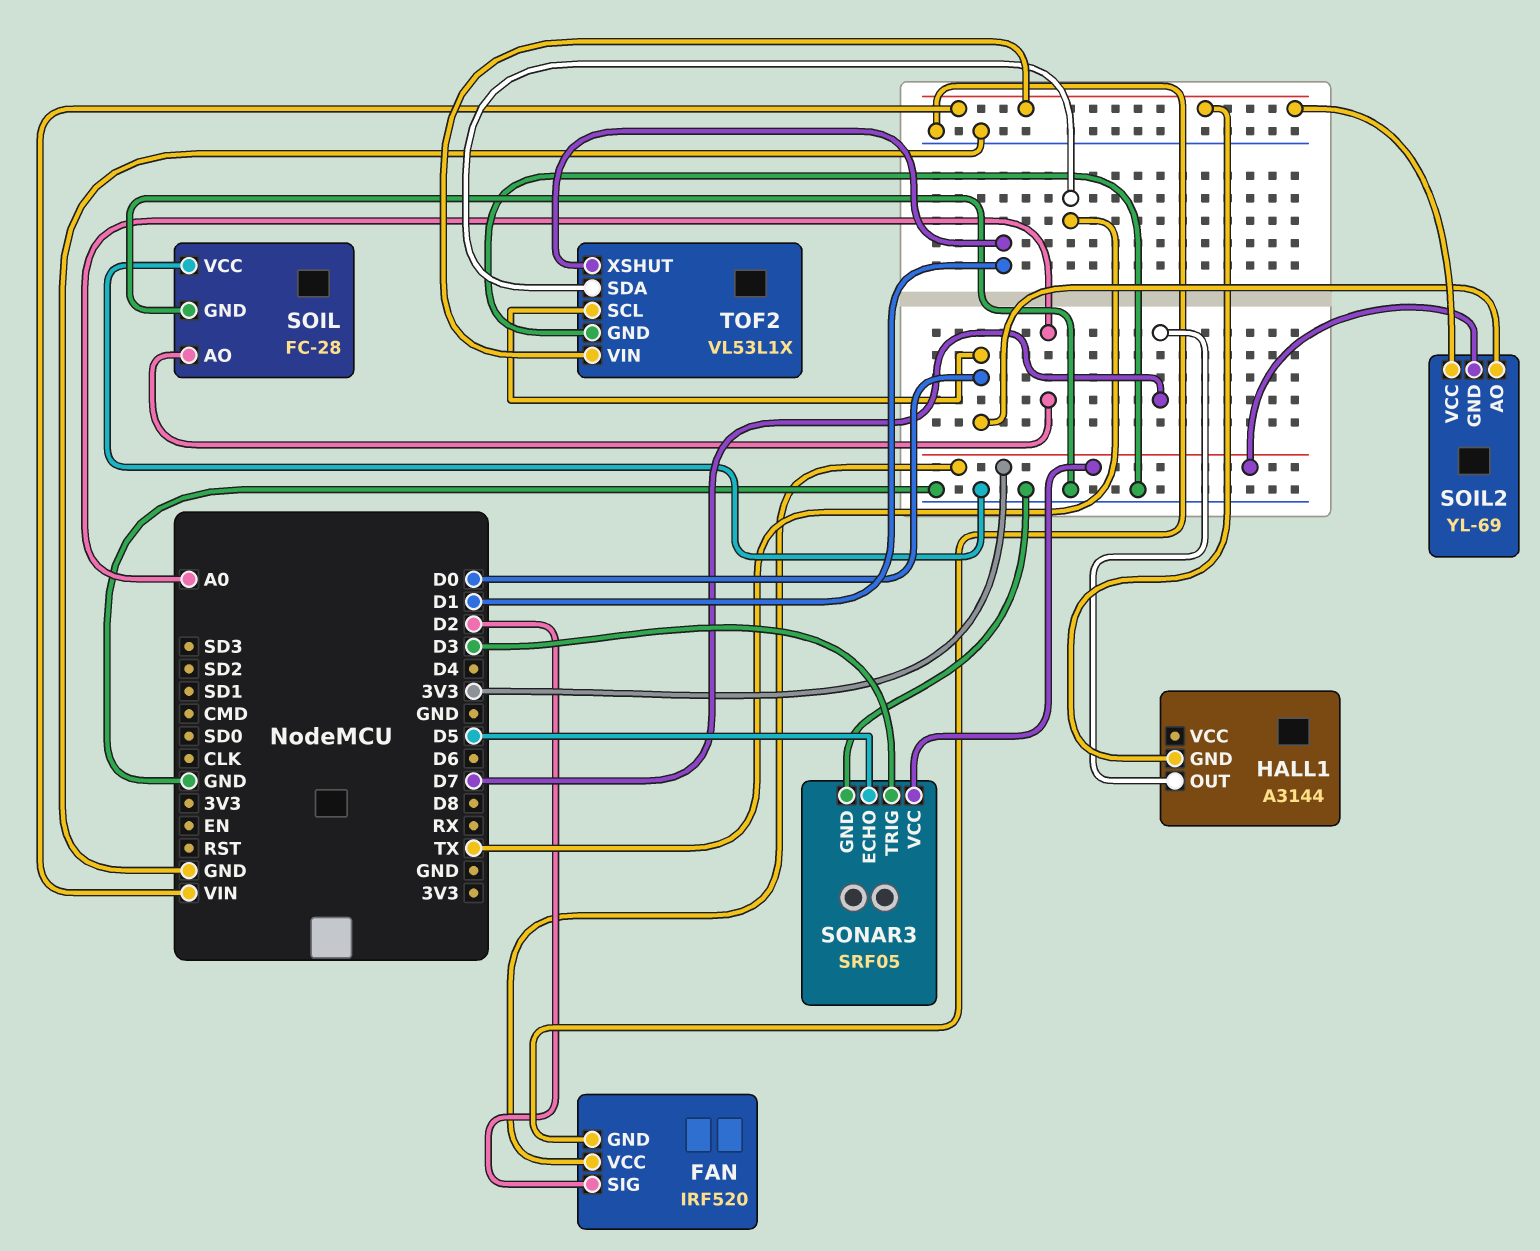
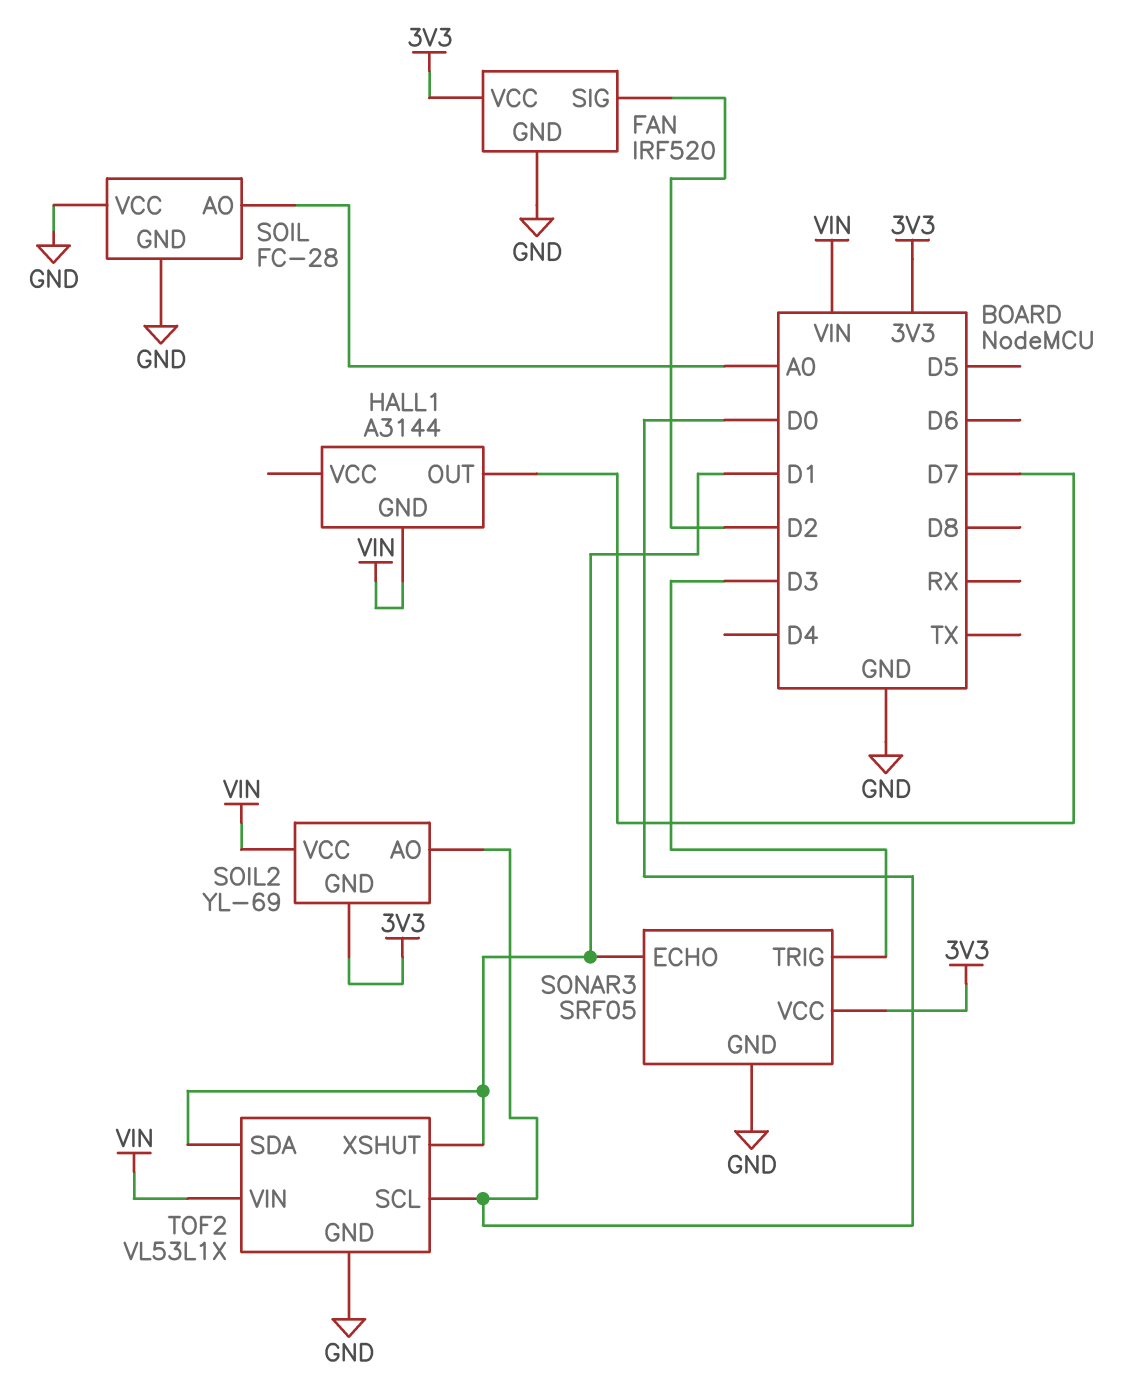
SONAR3 pin ECHO: D5 -> D1
TOF2 pin SDA: TX -> D1

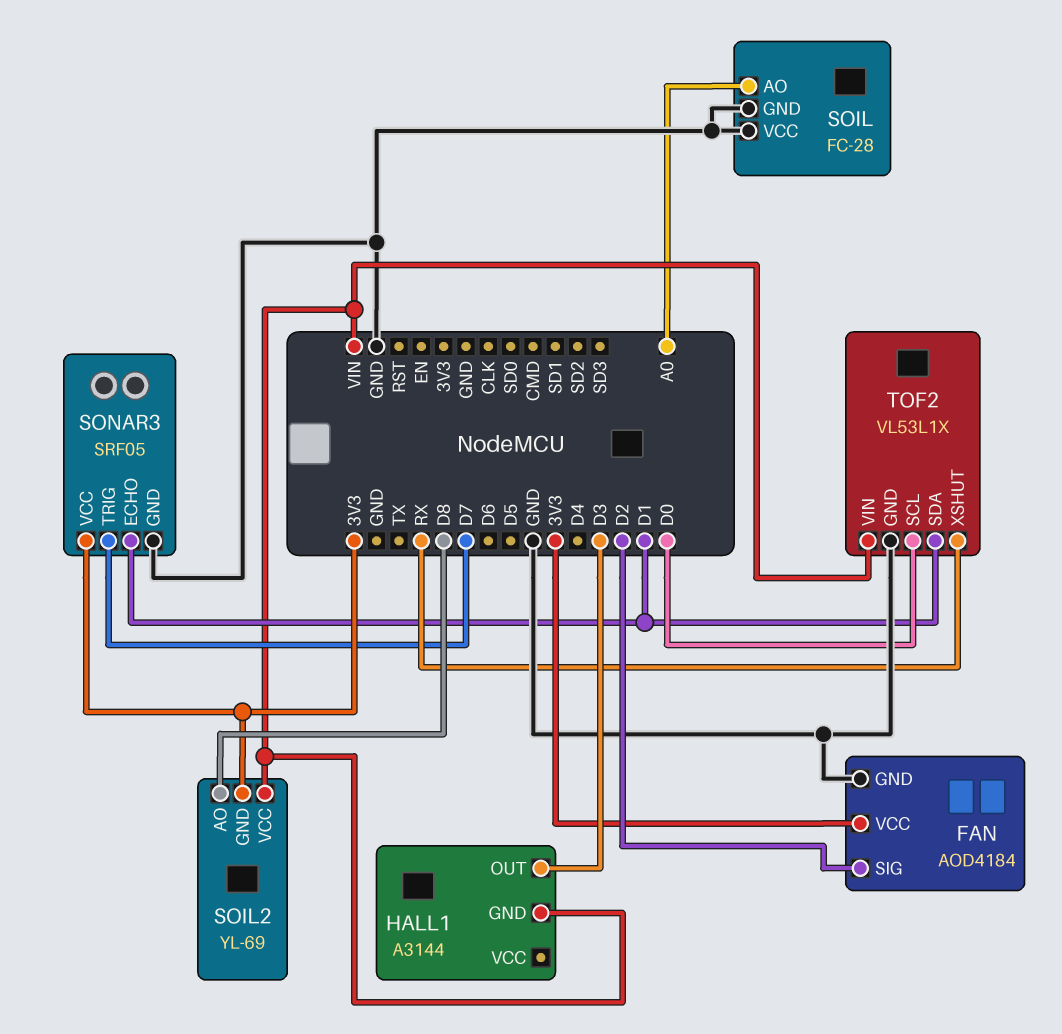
FAN: IRF520 -> AOD4184
HALL1 pin OUT: D7 -> D3
SOIL2 pin AO: D0 -> D8
SONAR3 pin TRIG: D3 -> D7
TOF2 pin XSHUT: D1 -> RX

